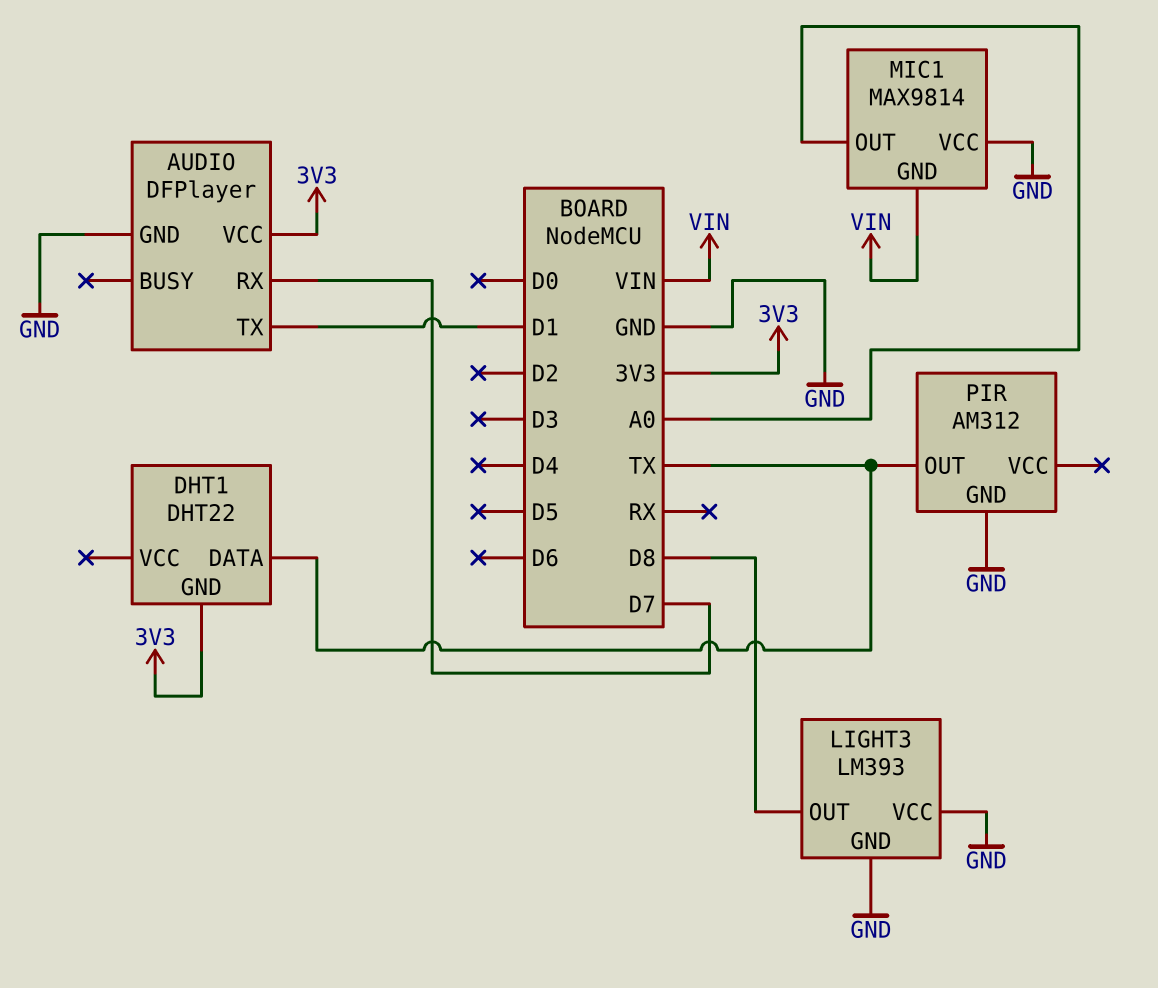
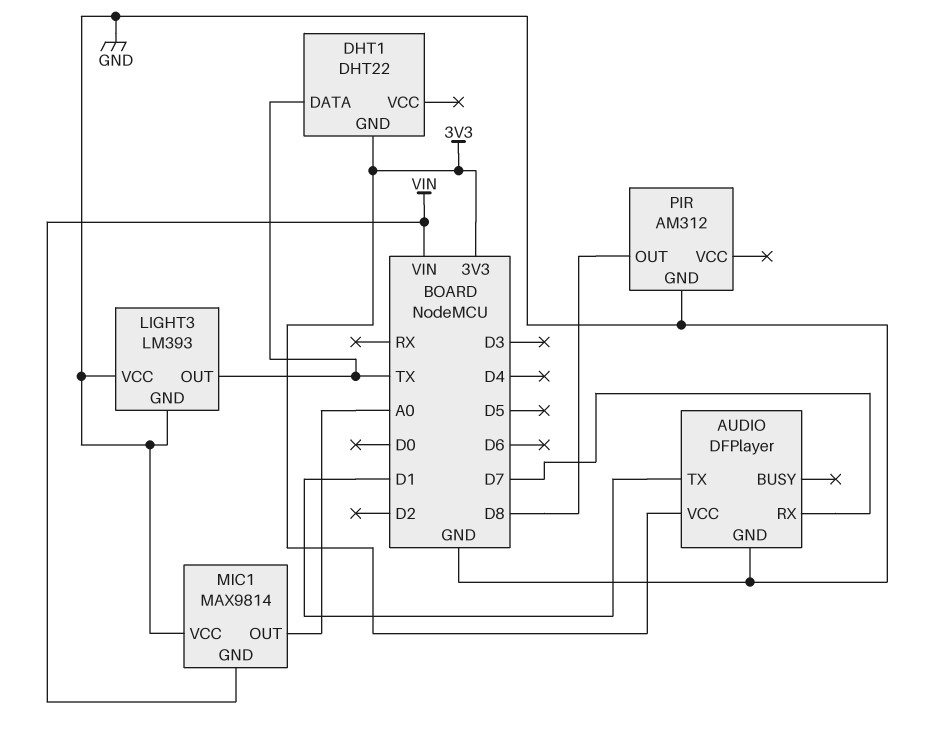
LIGHT3 pin OUT: D8 -> TX
PIR pin OUT: TX -> D8

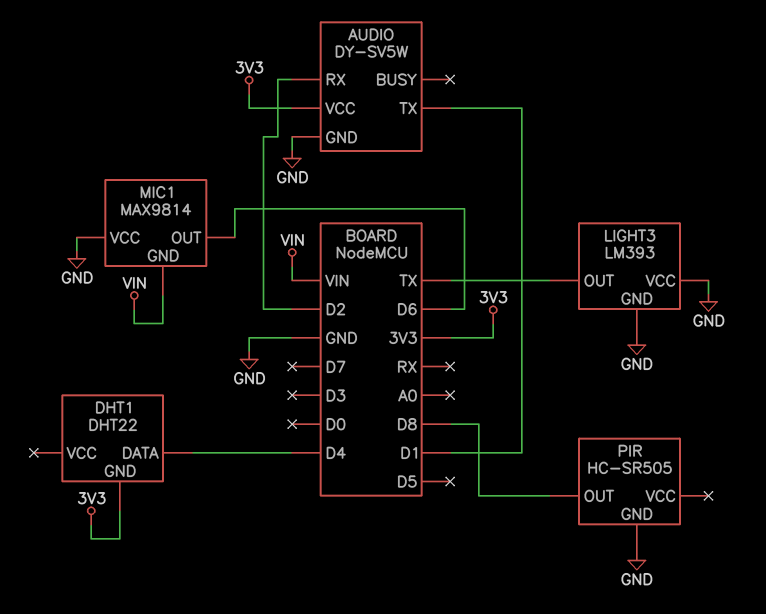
AUDIO: DFPlayer -> DY-SV5W
AUDIO pin RX: D7 -> D2
DHT1 pin DATA: TX -> D4
MIC1 pin OUT: A0 -> D6
PIR: AM312 -> HC-SR505

